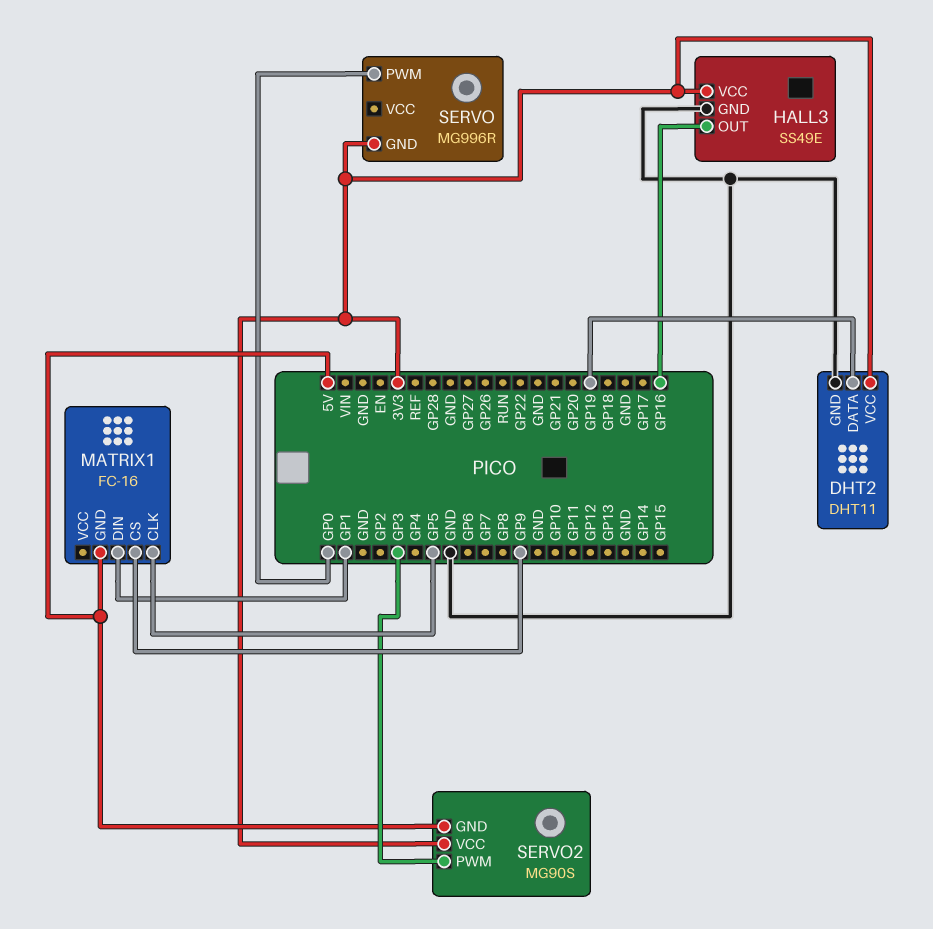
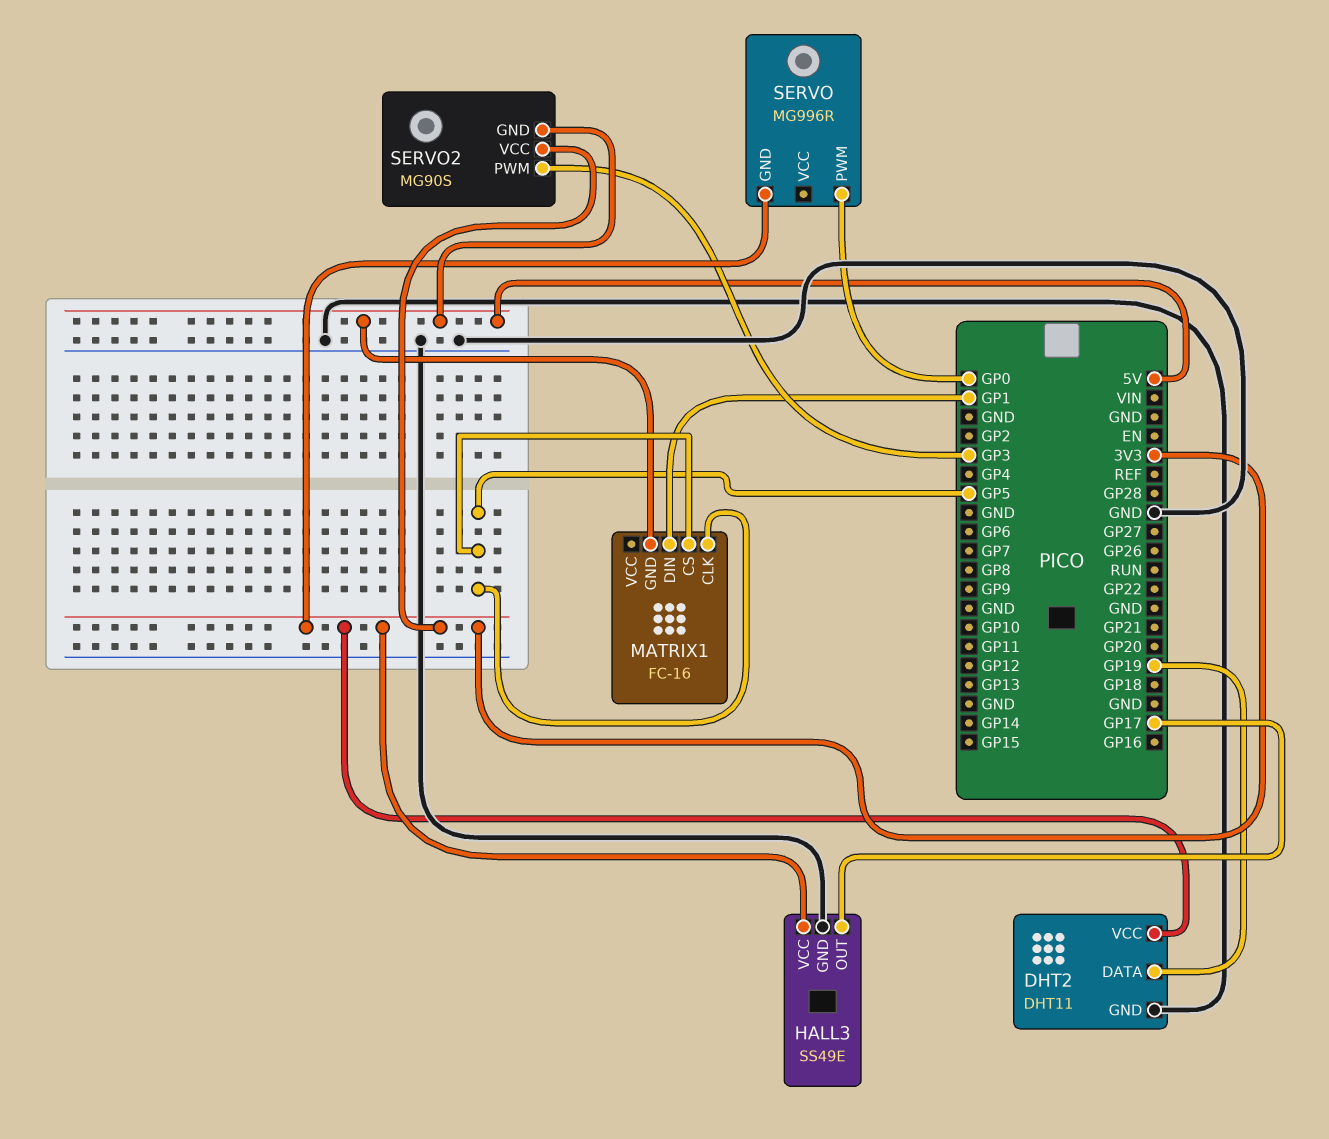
HALL3 pin OUT: GP16 -> GP17
MATRIX1 pin CS: GP9 -> GP5

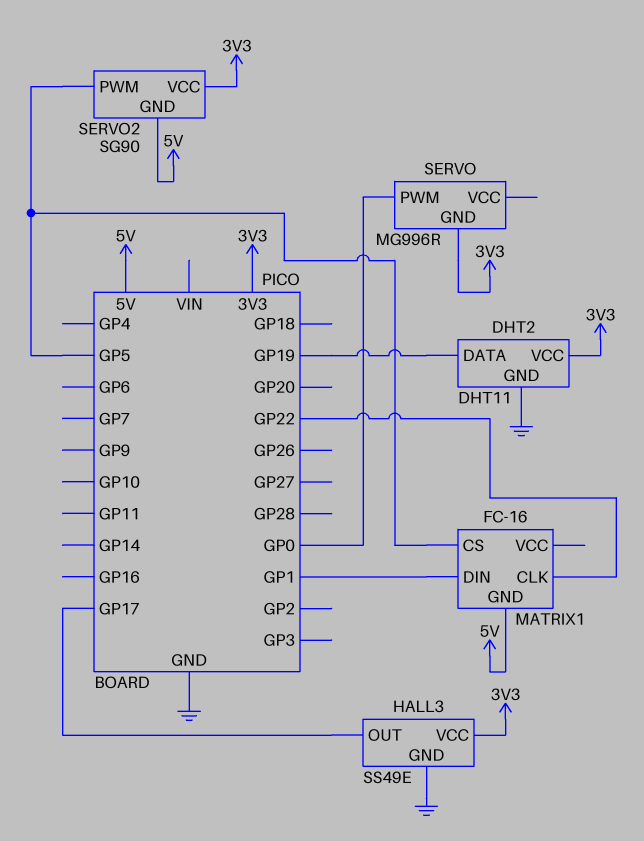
MATRIX1 pin CLK: GP5 -> GP22
SERVO2: MG90S -> SG90
SERVO2 pin PWM: GP3 -> GP5

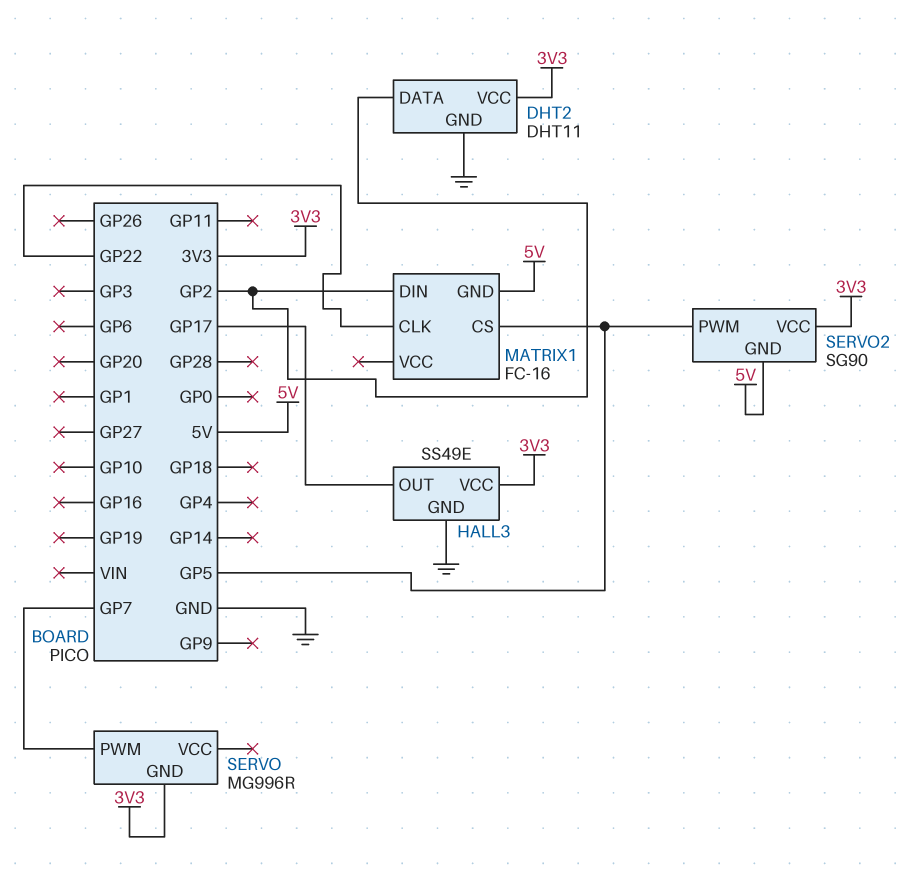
DHT2 pin DATA: GP19 -> GP2
MATRIX1 pin DIN: GP1 -> GP2
SERVO pin PWM: GP0 -> GP7

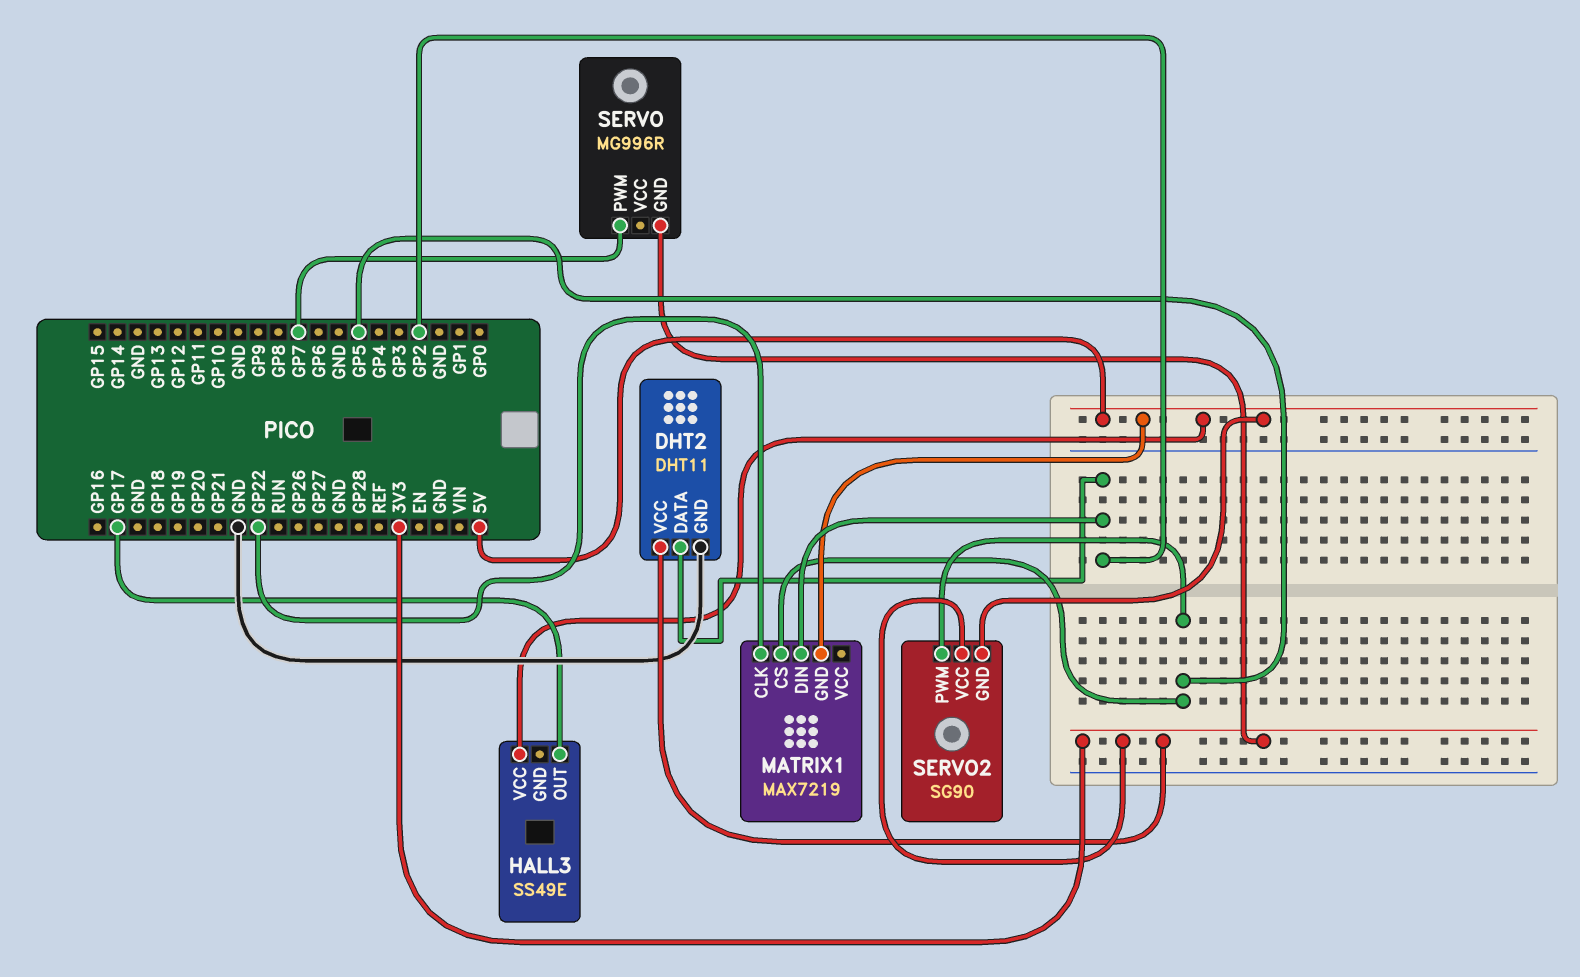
HALL3 pin GND: GND -> none
HALL3 pin VCC: 3V3 -> 5V
MATRIX1: FC-16 -> MAX7219

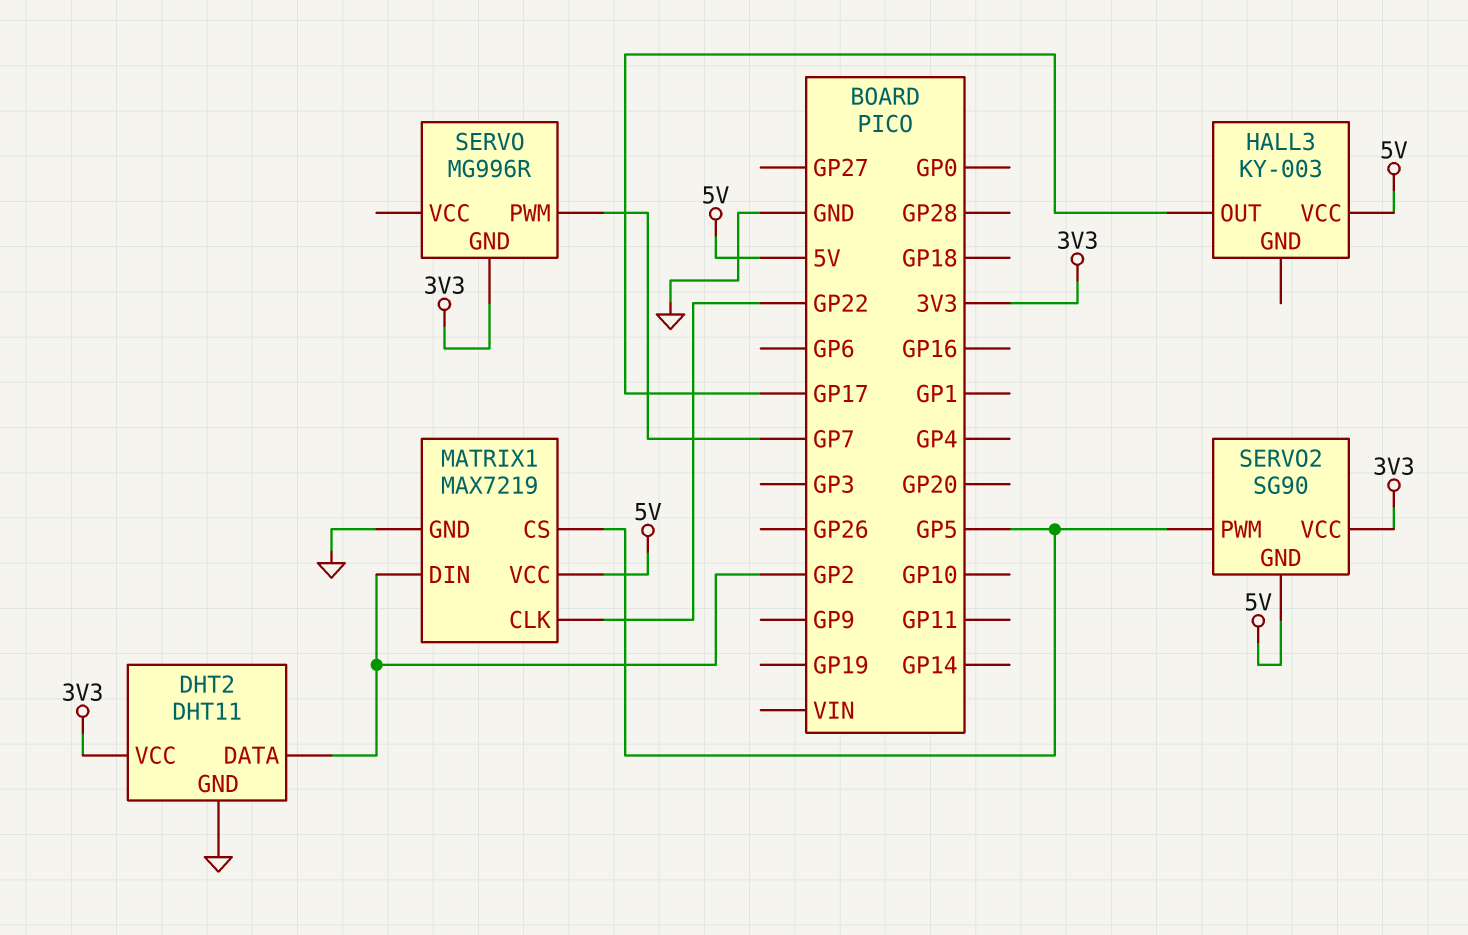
HALL3: SS49E -> KY-003
MATRIX1 pin GND: 5V -> GND
MATRIX1 pin VCC: none -> 5V

